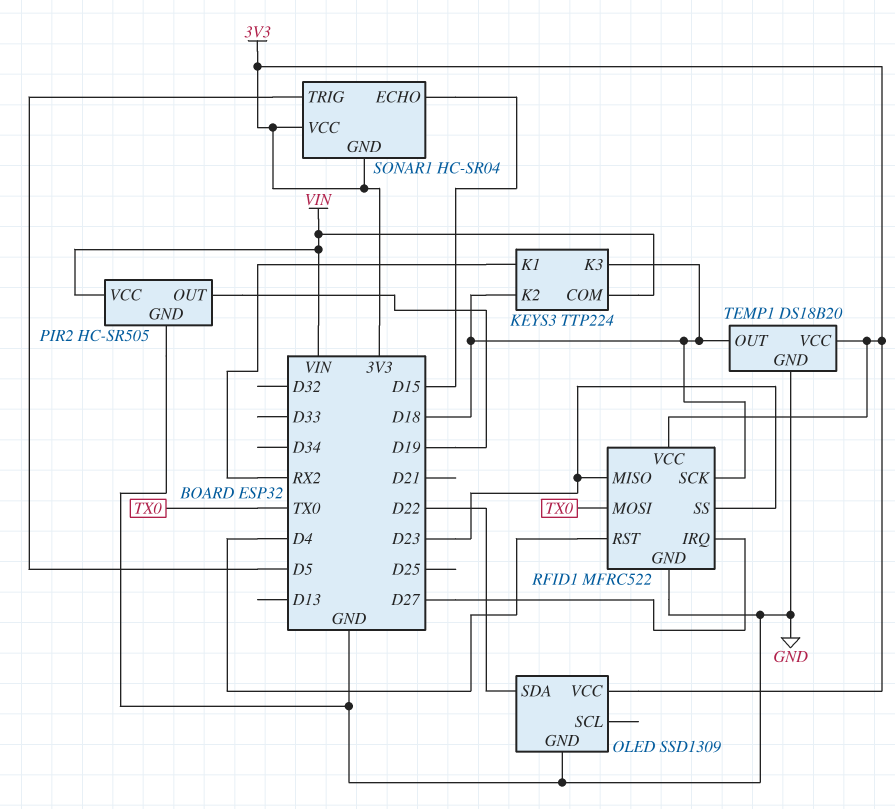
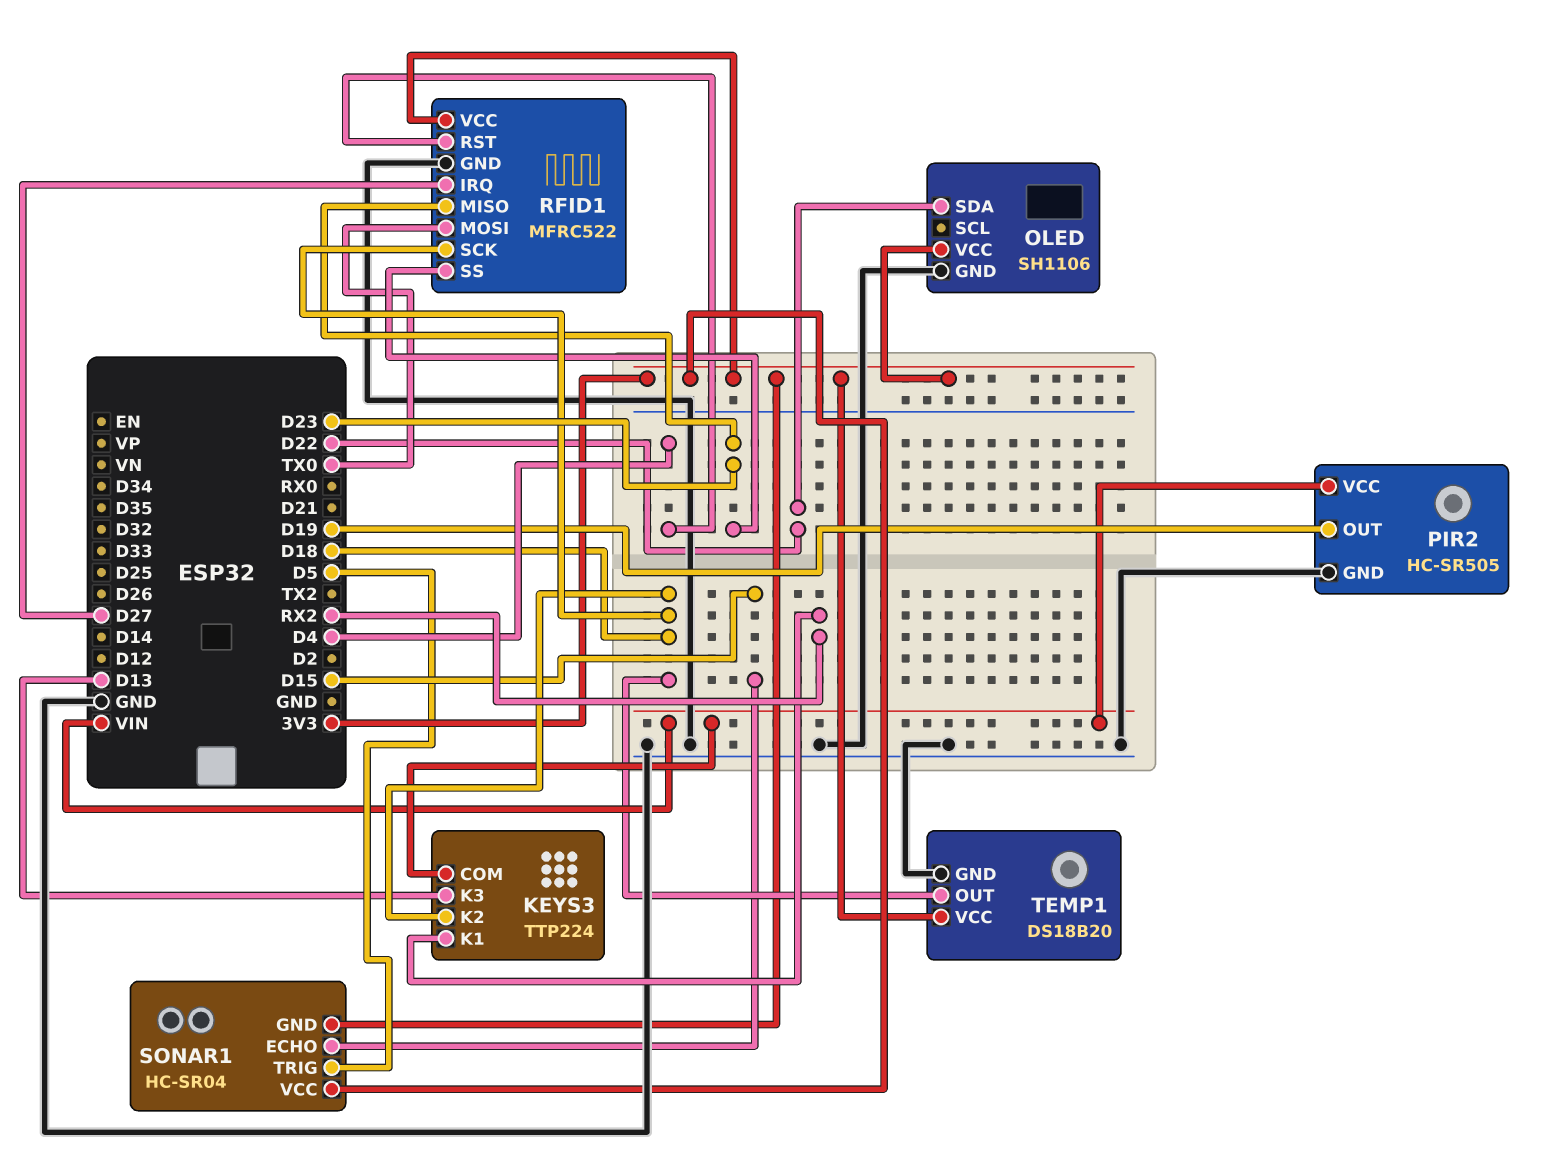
KEYS3 pin K3: D18 -> D13
OLED: SSD1309 -> SH1106

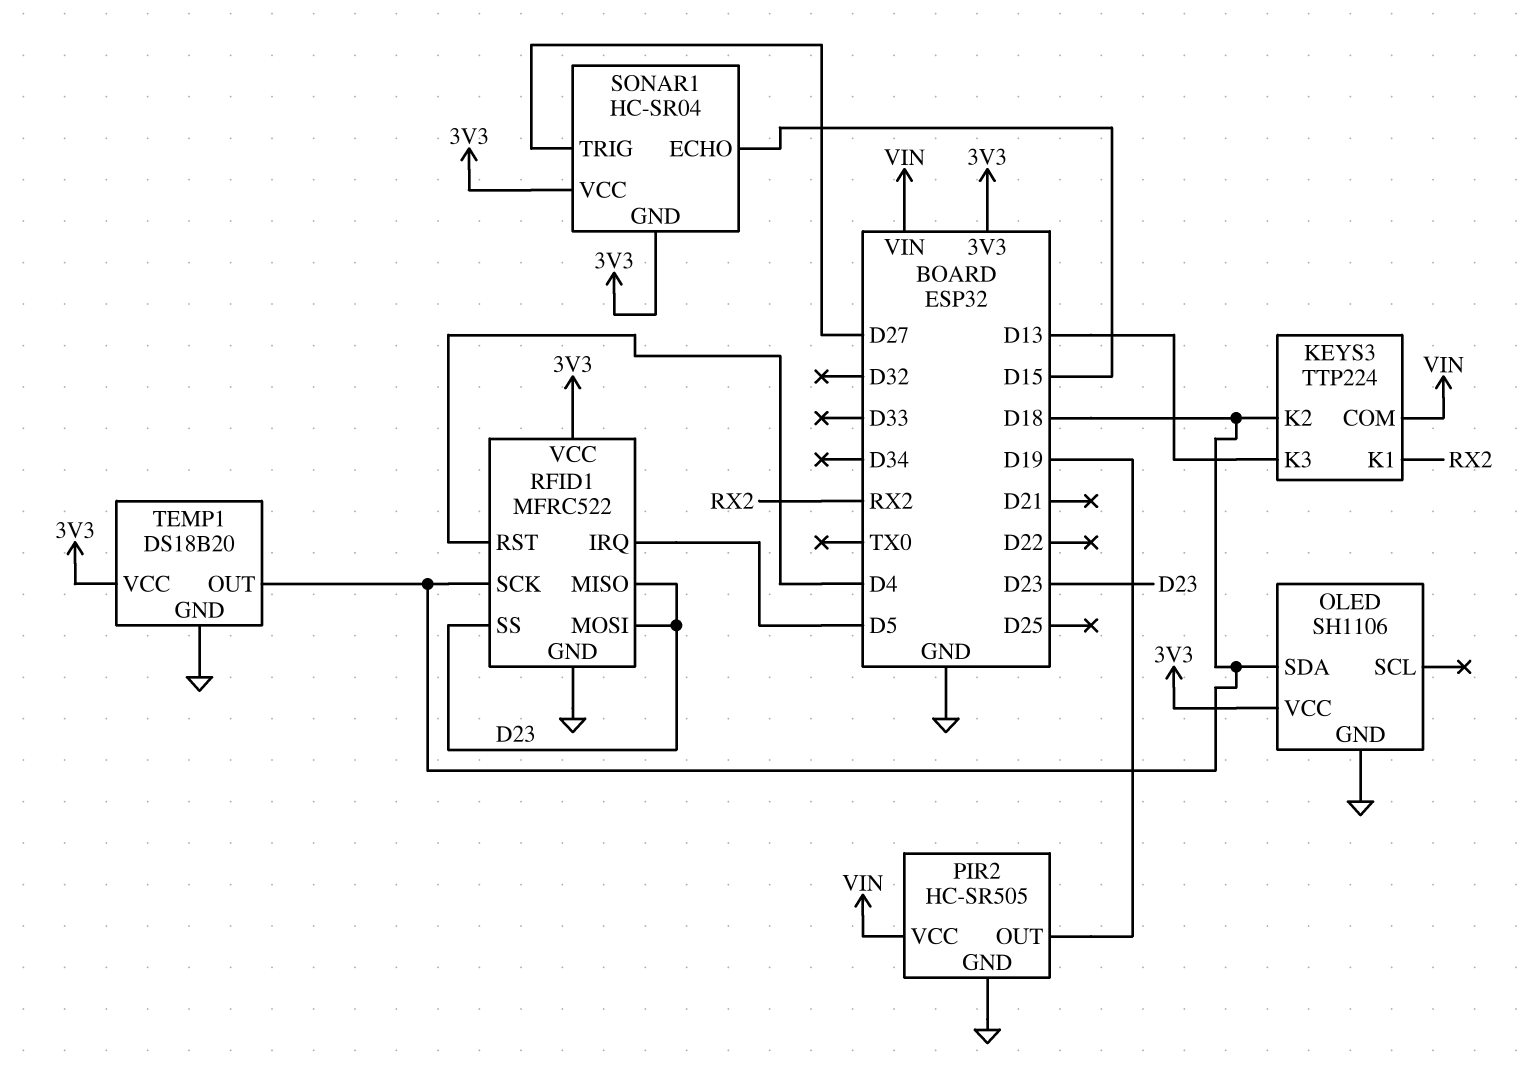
OLED pin SDA: D22 -> D18
RFID1 pin IRQ: D27 -> D5
RFID1 pin MOSI: TX0 -> D23
SONAR1 pin TRIG: D5 -> D27

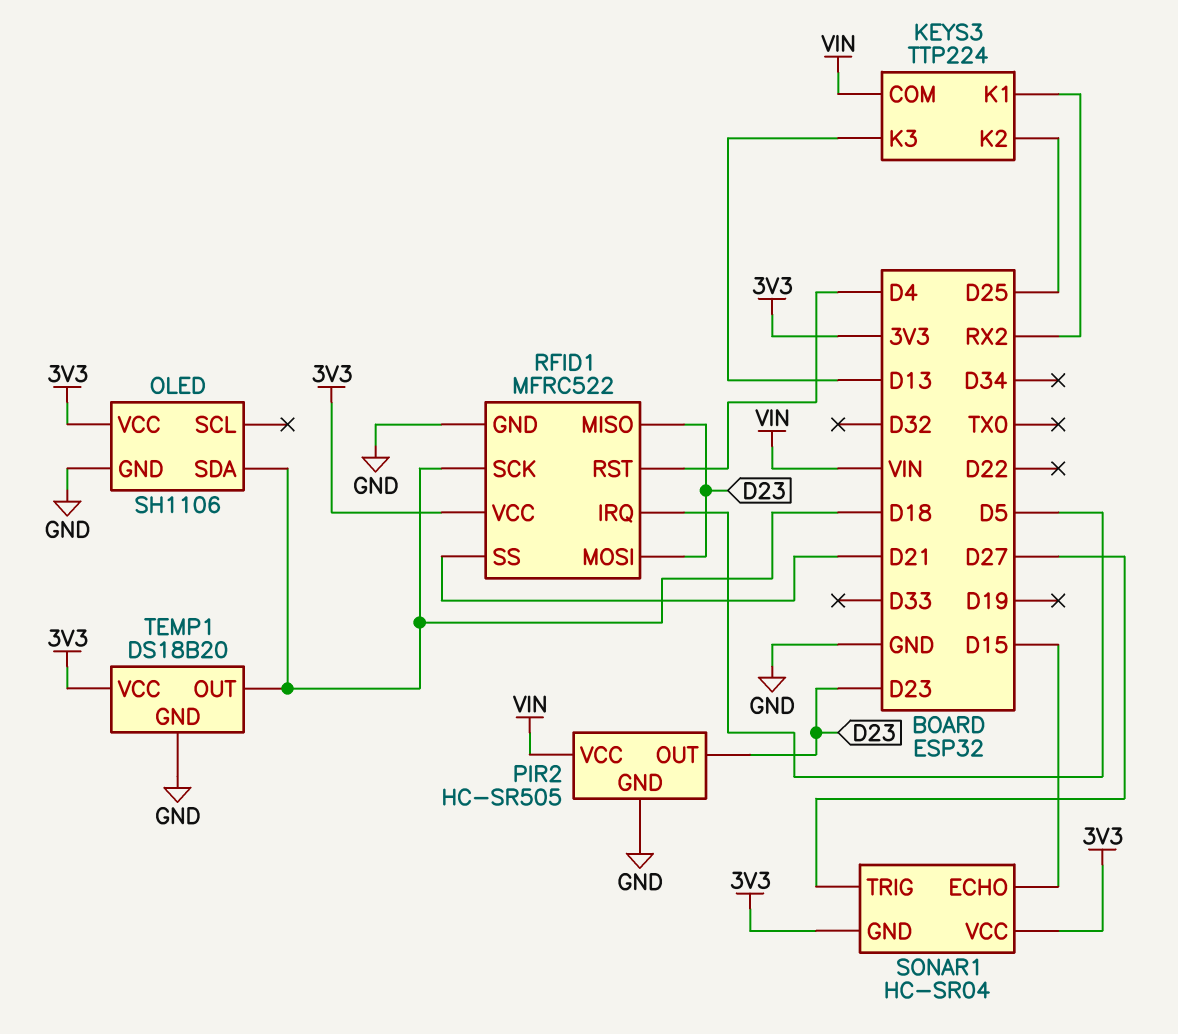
KEYS3 pin K2: D18 -> D25
PIR2 pin OUT: D19 -> D23
RFID1 pin SS: D23 -> D21

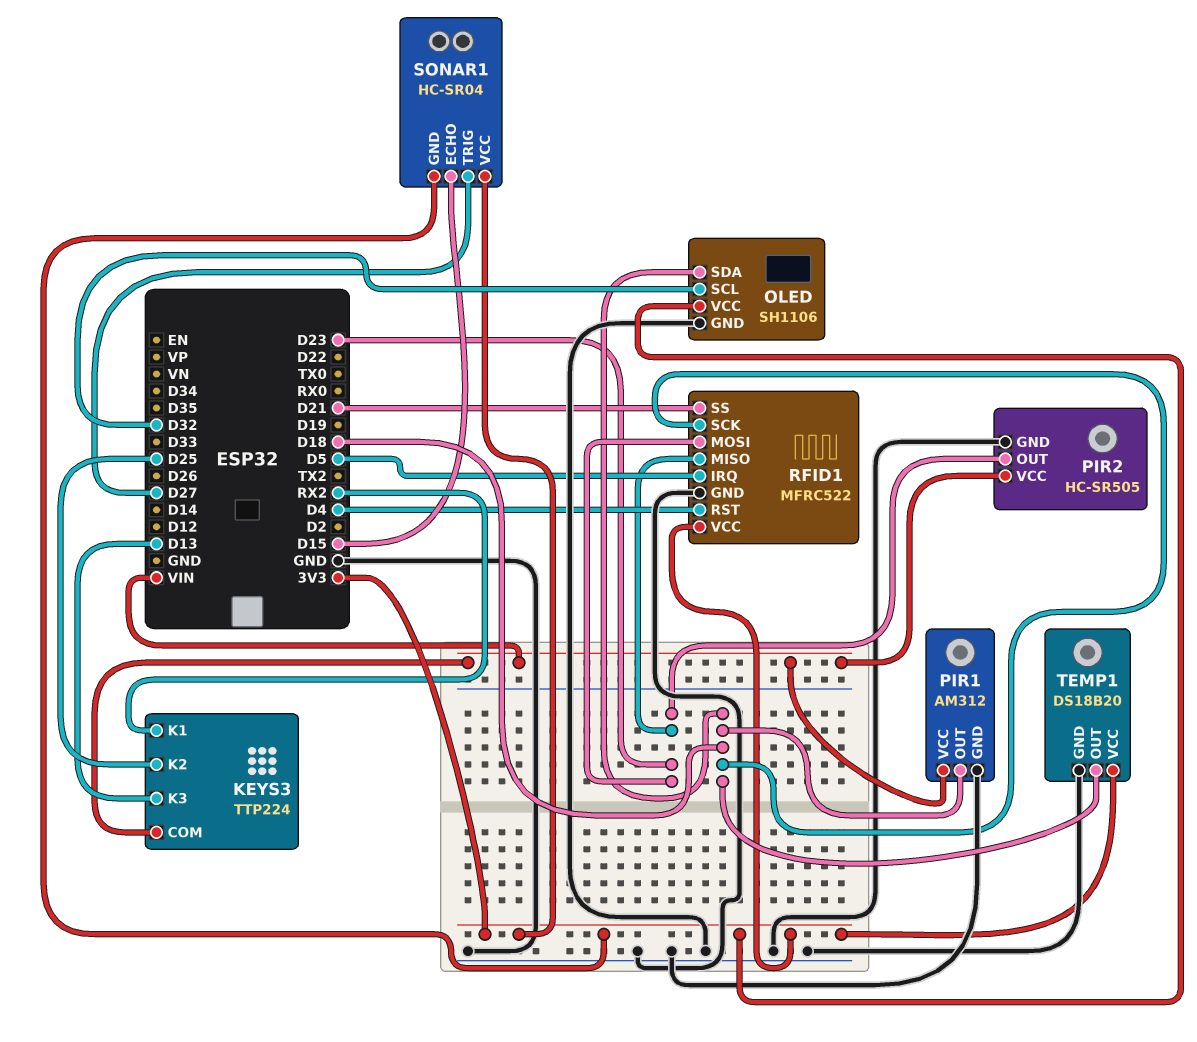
OLED pin SCL: none -> D32
PIR1: none -> AM312
PIR1 pin GND: none -> GND
PIR1 pin OUT: none -> D18
PIR1 pin VCC: none -> VIN

